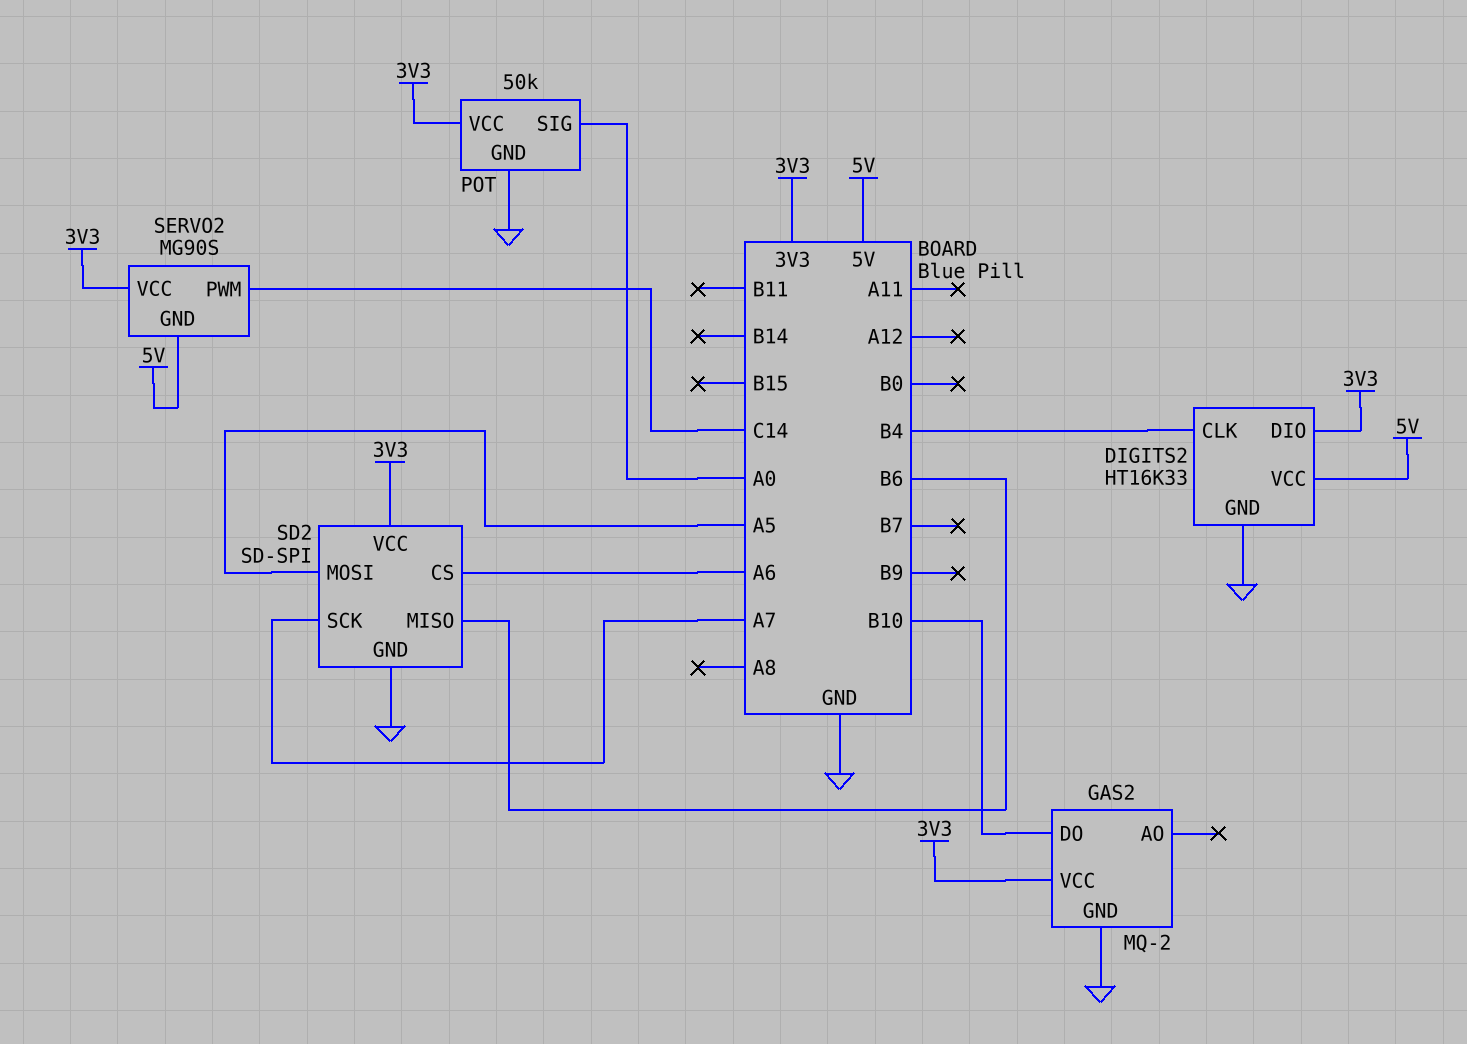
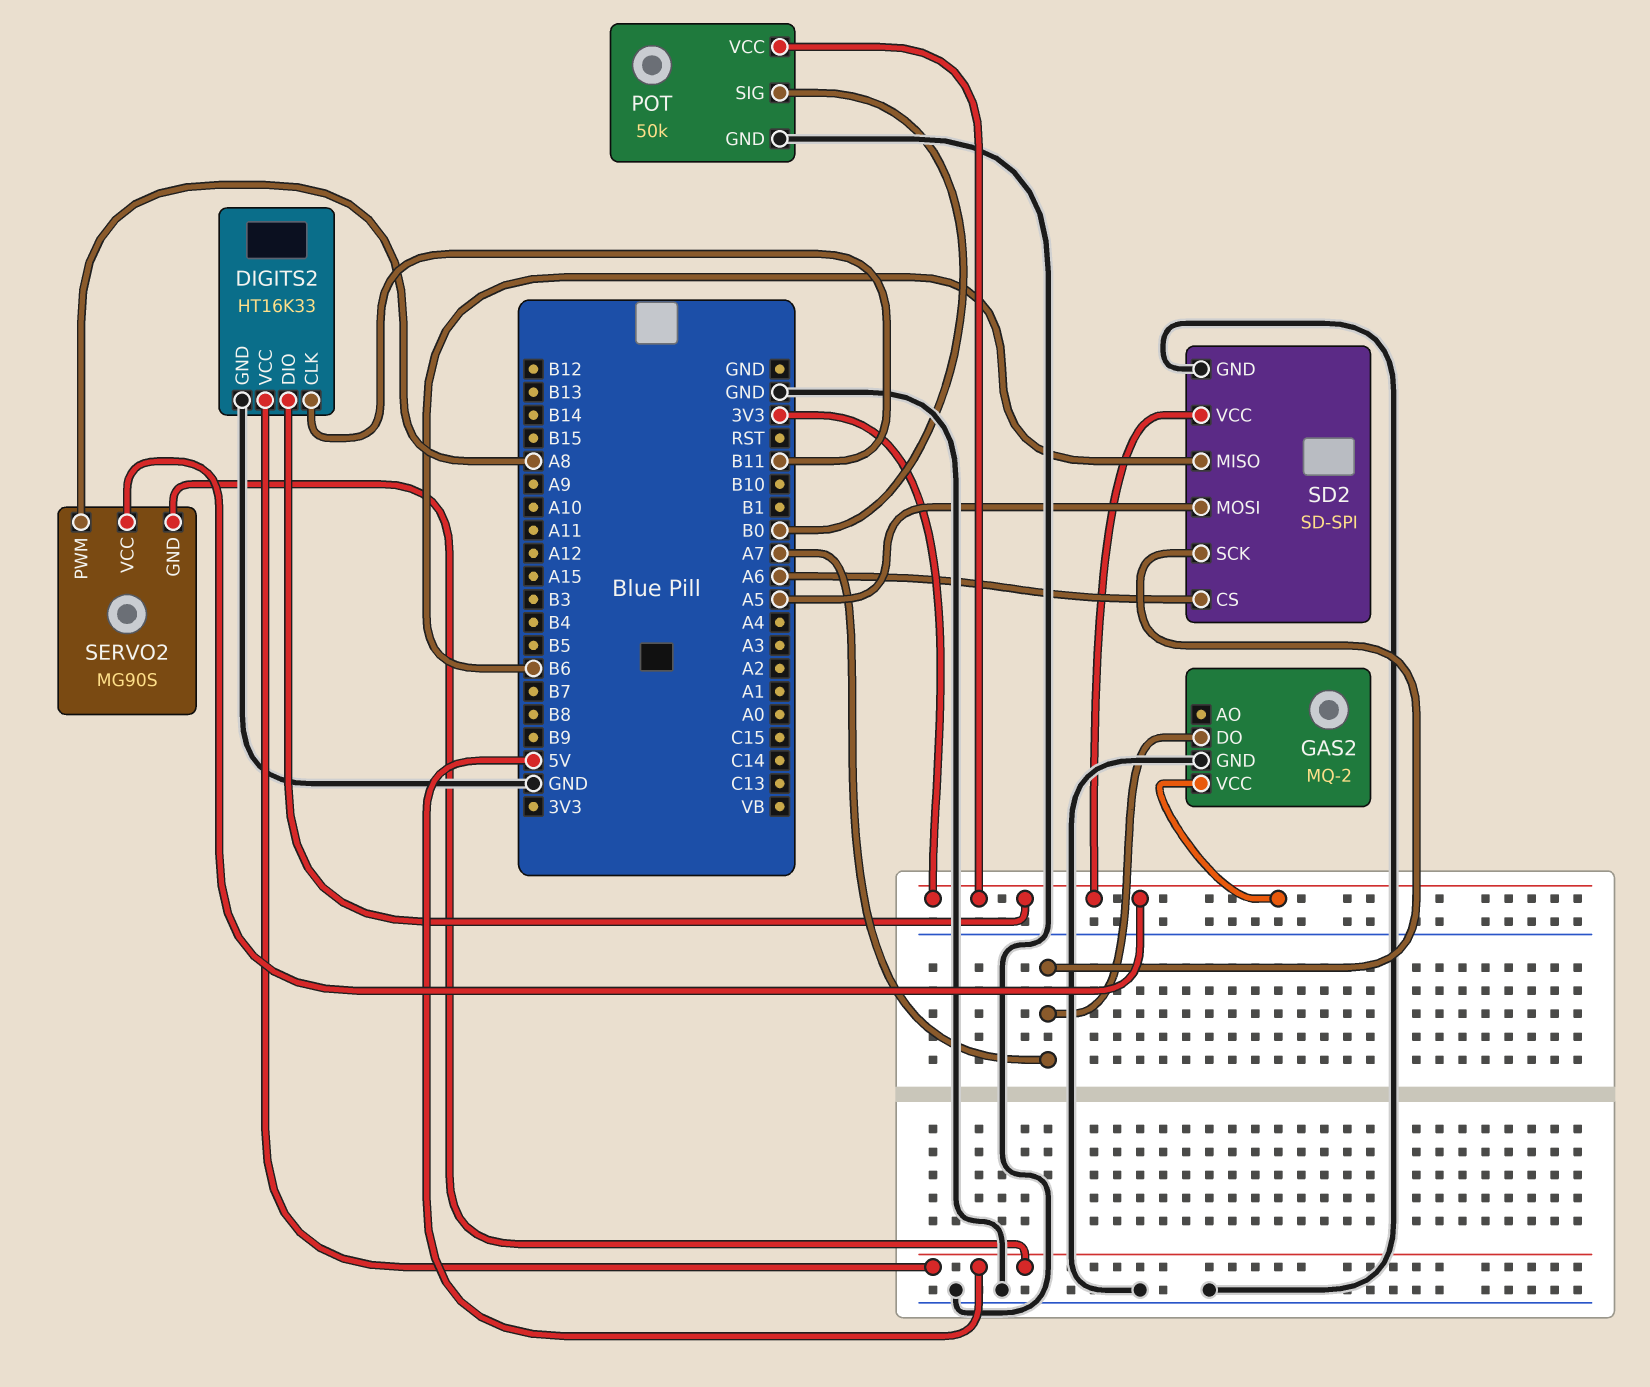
DIGITS2 pin CLK: B4 -> B11
GAS2 pin DO: B10 -> A7
POT pin SIG: A0 -> B0
SERVO2 pin PWM: C14 -> A8

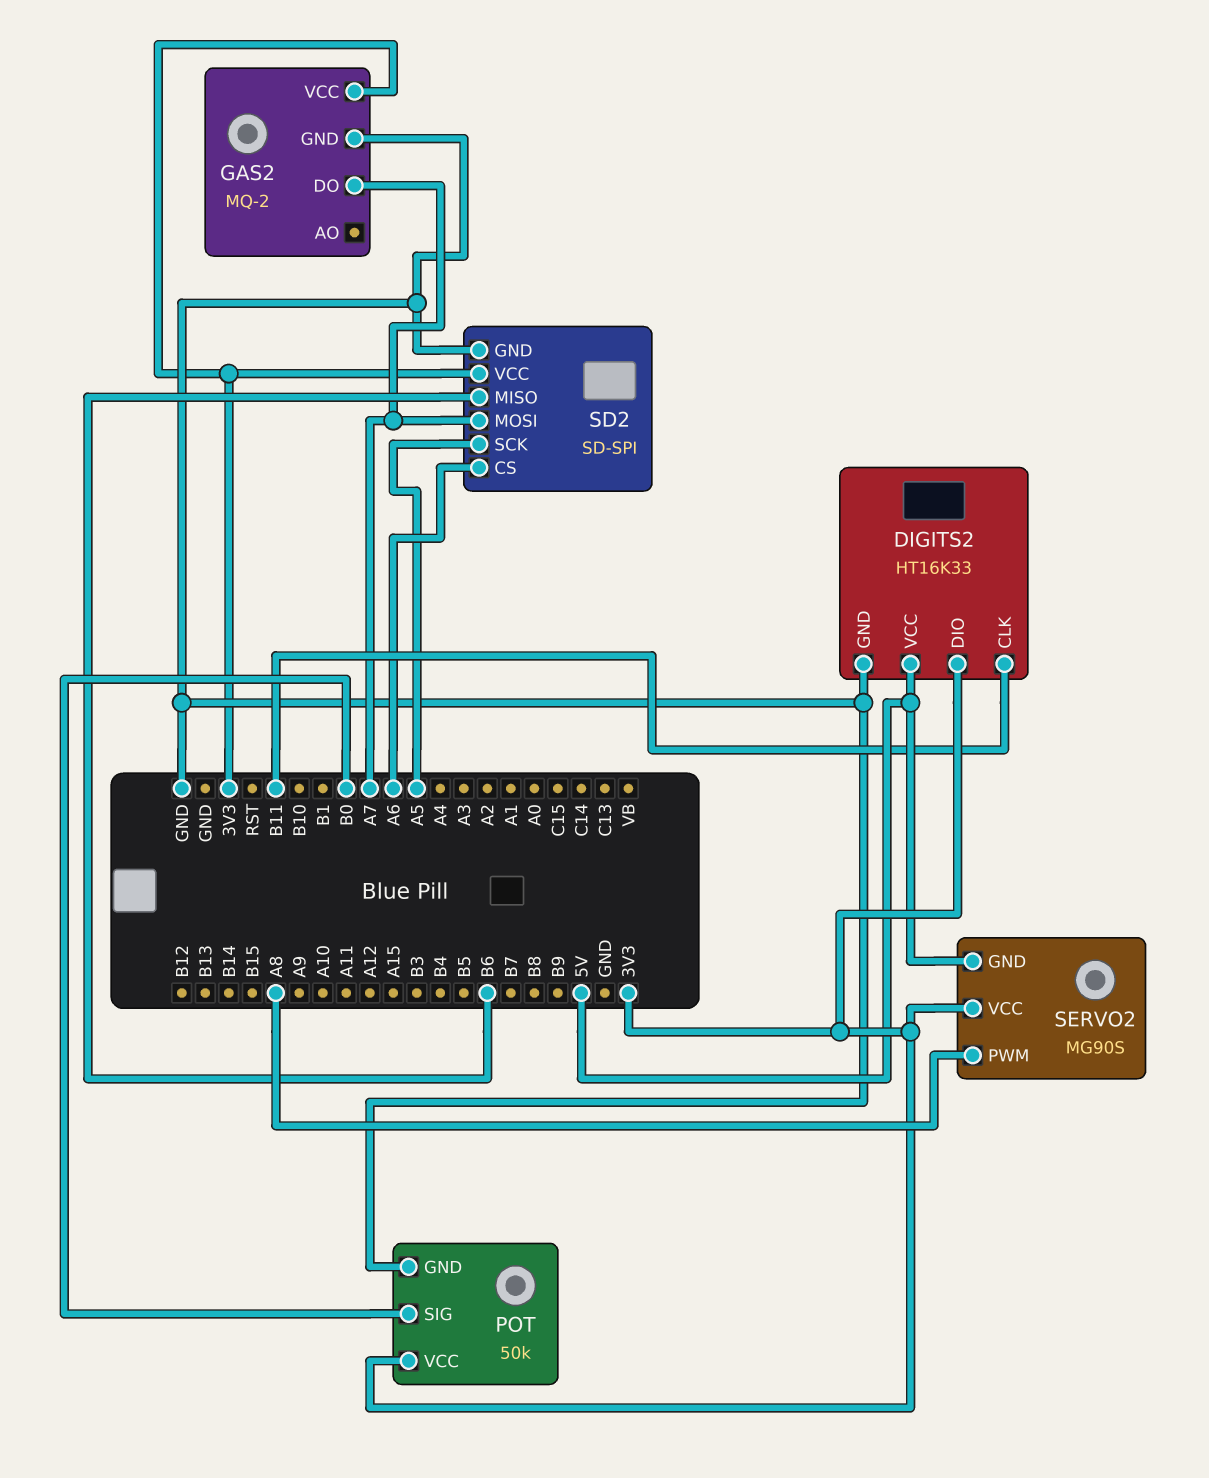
SD2 pin MOSI: A5 -> A7
SD2 pin SCK: A7 -> A5

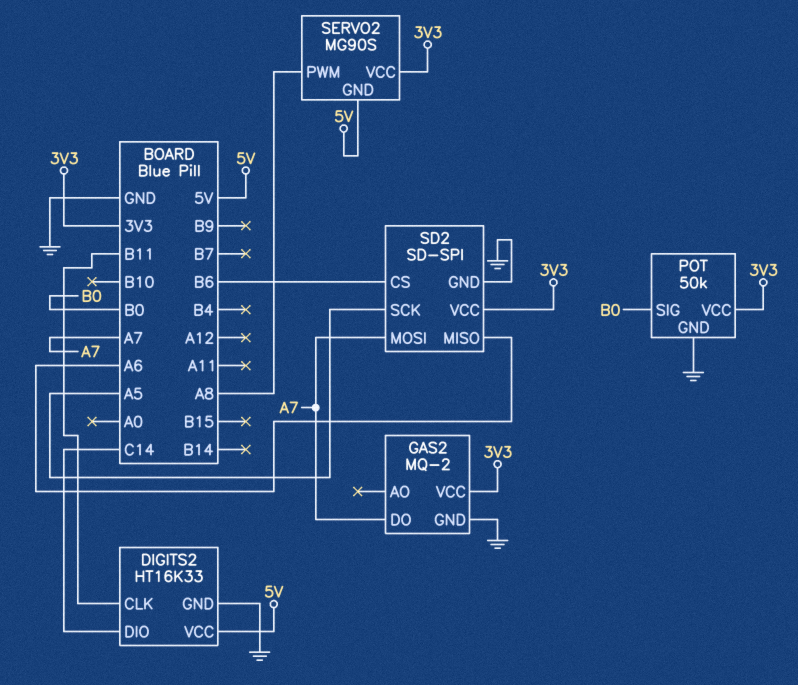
DIGITS2 pin DIO: 3V3 -> C14
SD2 pin CS: A6 -> B6
SD2 pin MISO: B6 -> A6

